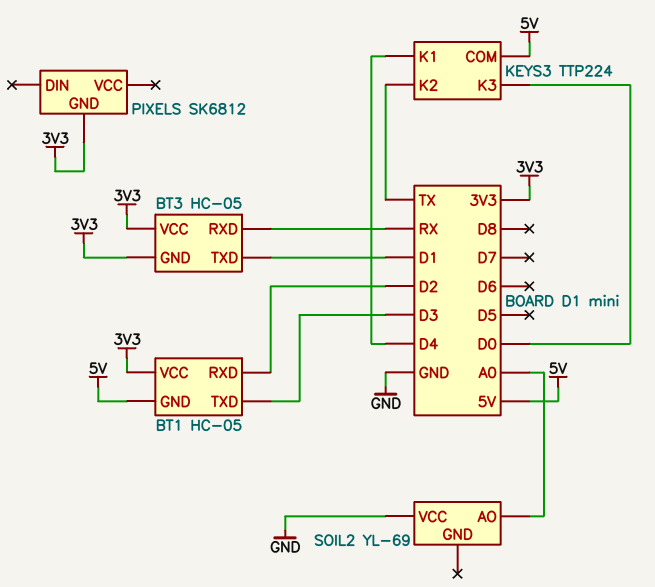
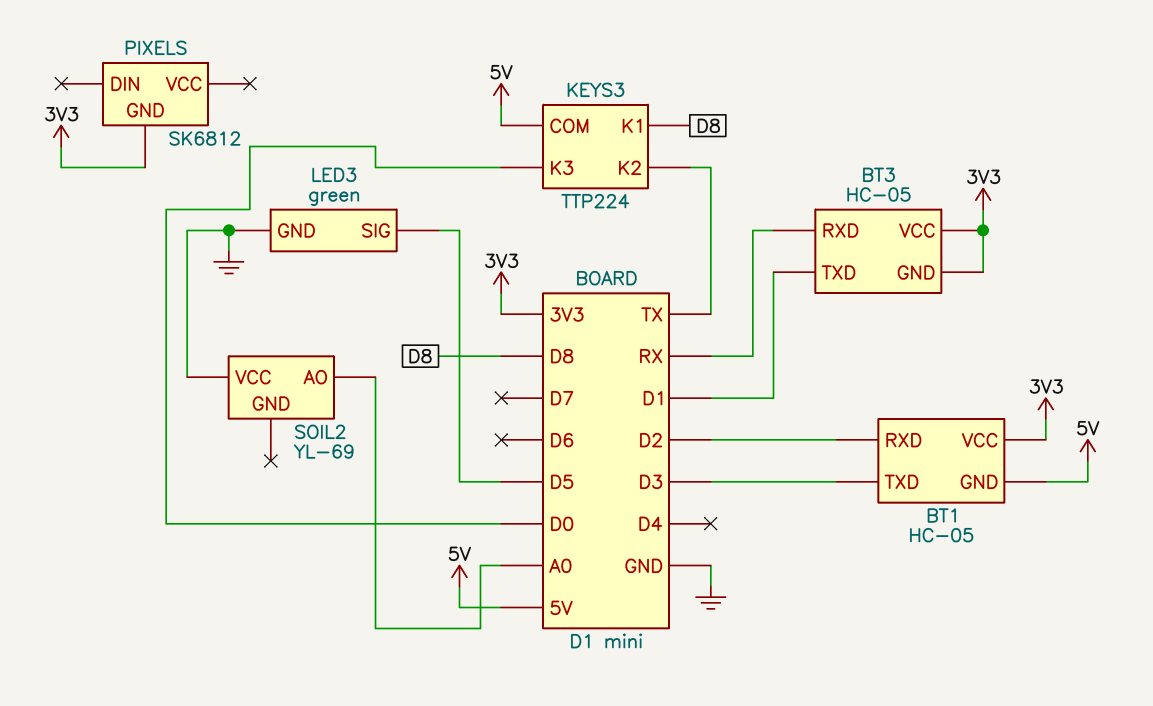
KEYS3 pin K1: D4 -> D8
LED3: none -> green
LED3 pin GND: none -> GND
LED3 pin SIG: none -> D5

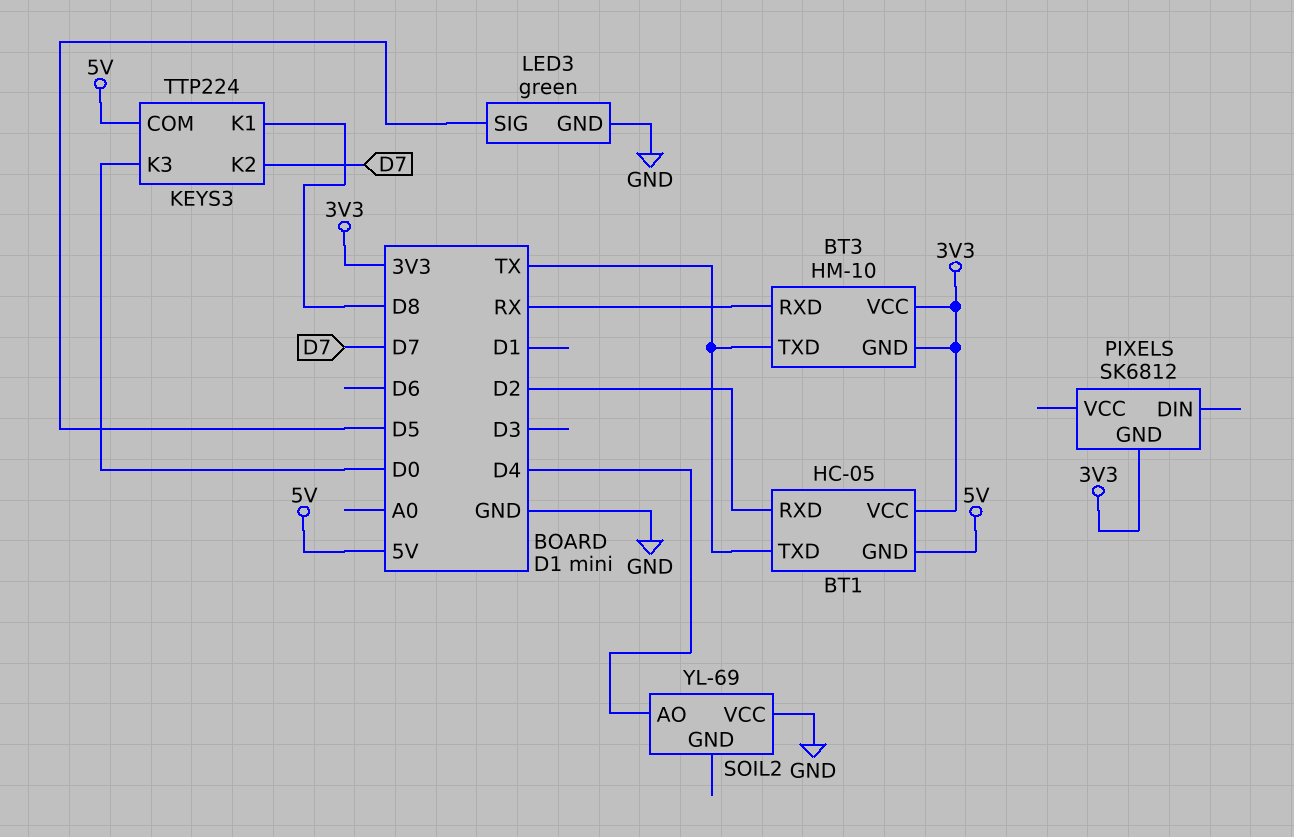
BT1 pin TXD: D3 -> TX
BT3: HC-05 -> HM-10
BT3 pin TXD: D1 -> TX
KEYS3 pin K2: TX -> D7
SOIL2 pin AO: A0 -> D4

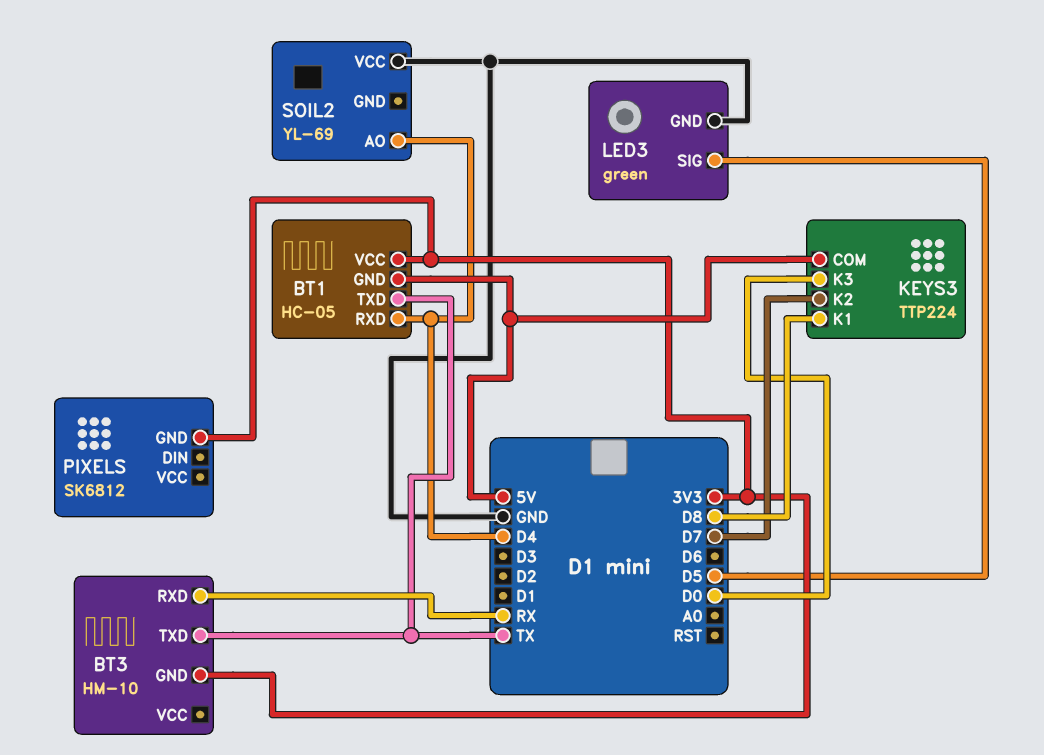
BT1 pin RXD: D2 -> D4
BT3 pin VCC: 3V3 -> none

